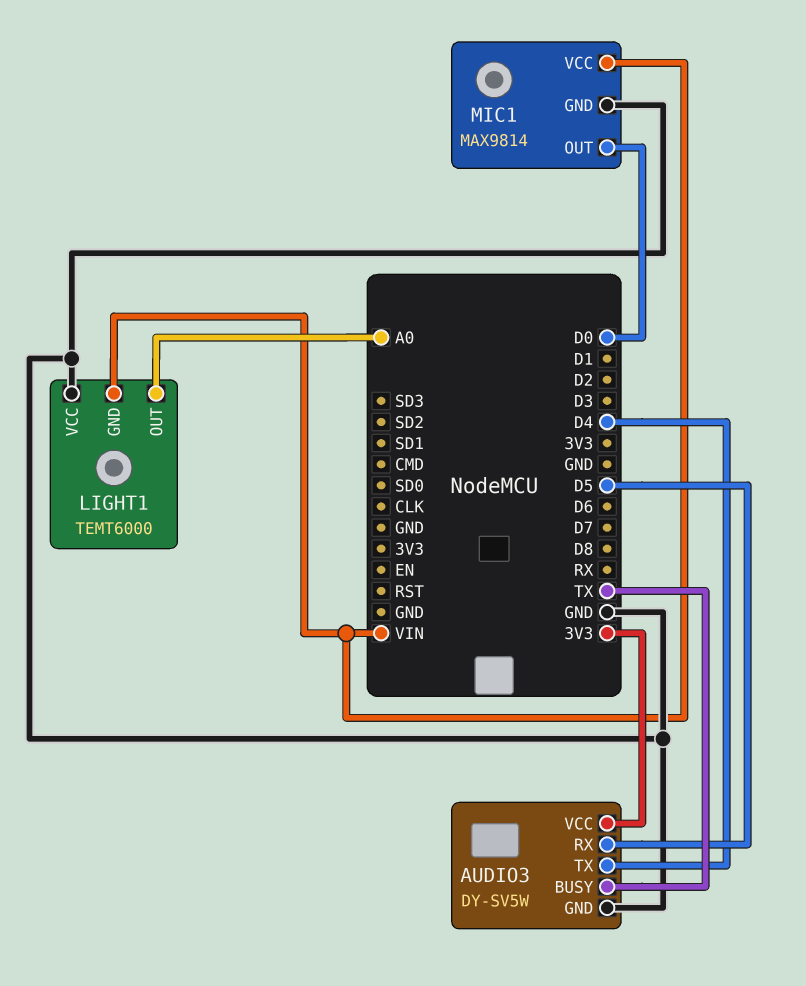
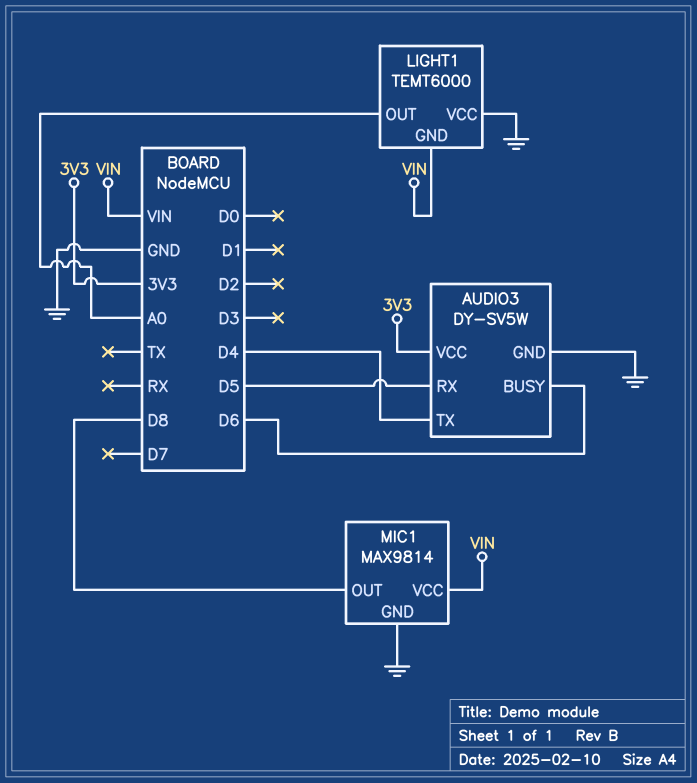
AUDIO3 pin BUSY: TX -> D6
MIC1 pin OUT: D0 -> D8

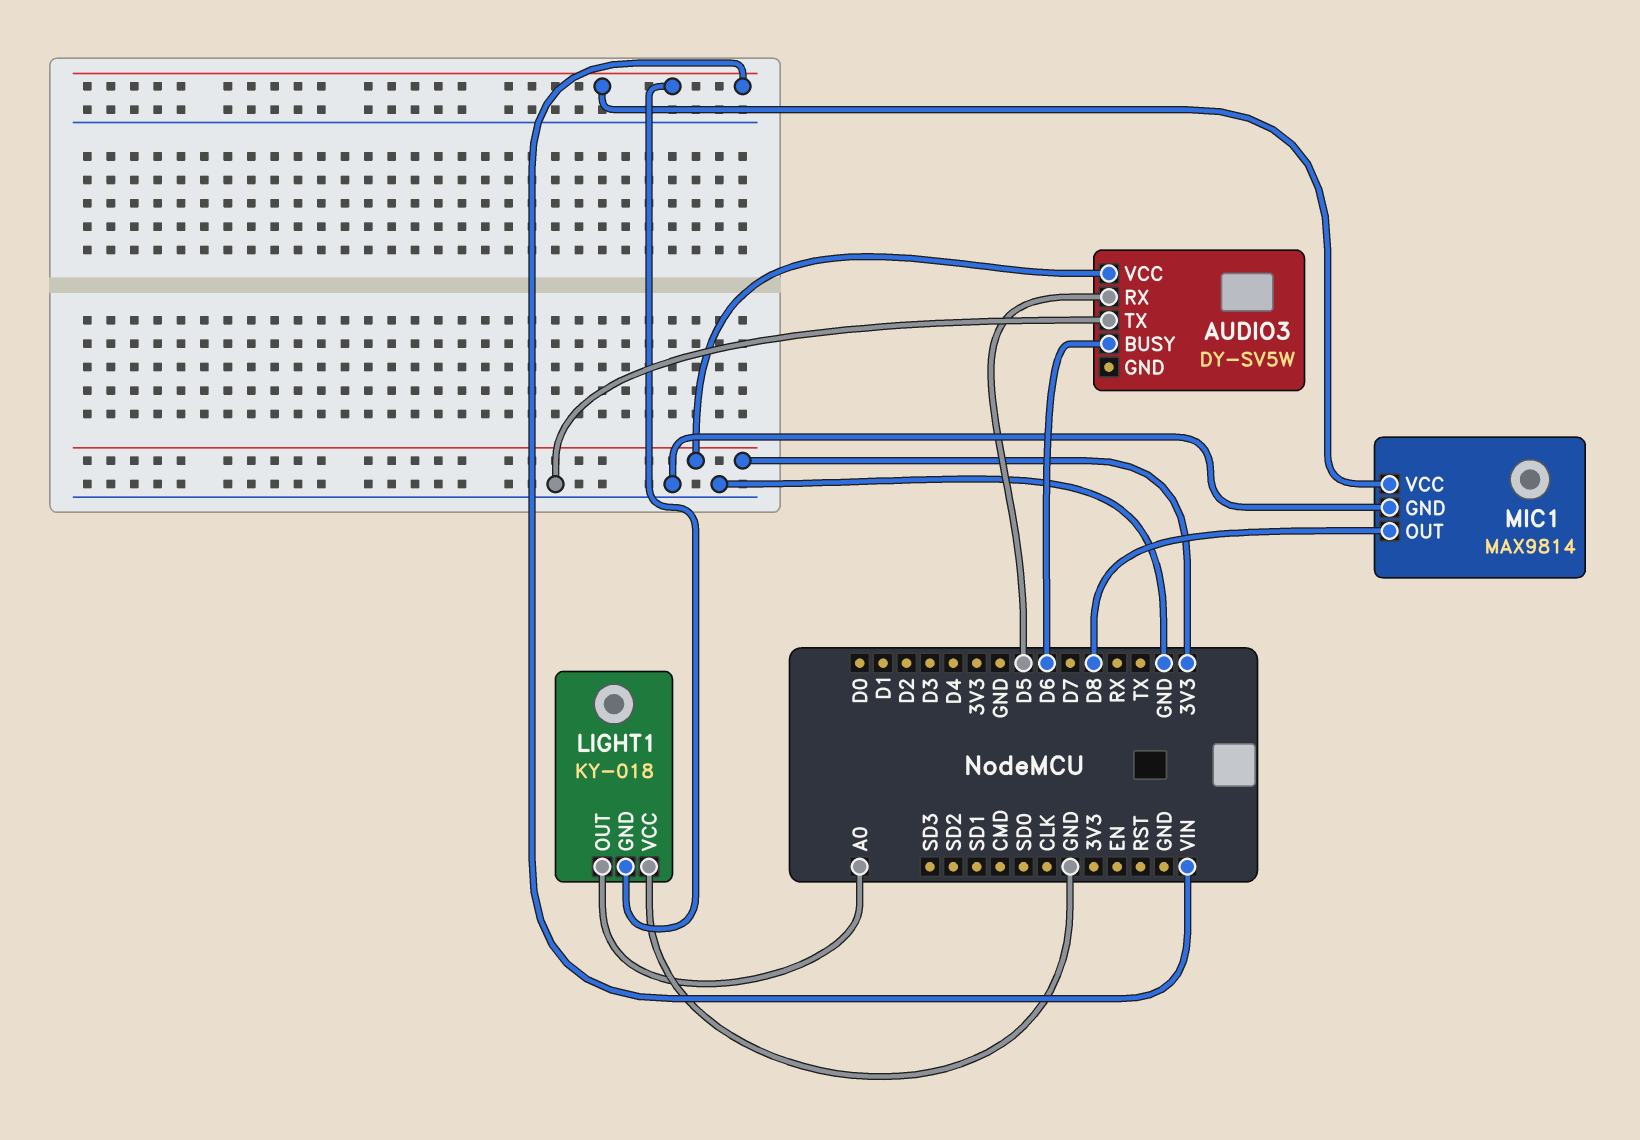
AUDIO3 pin GND: GND -> none
AUDIO3 pin TX: D4 -> GND
LIGHT1: TEMT6000 -> KY-018

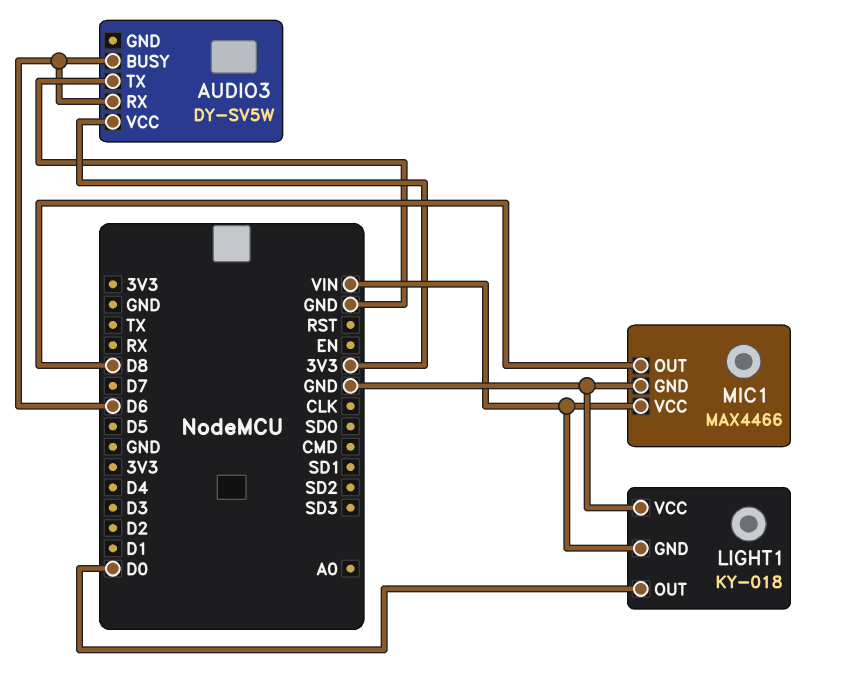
AUDIO3 pin RX: D5 -> D6
LIGHT1 pin OUT: A0 -> D0
MIC1: MAX9814 -> MAX4466

